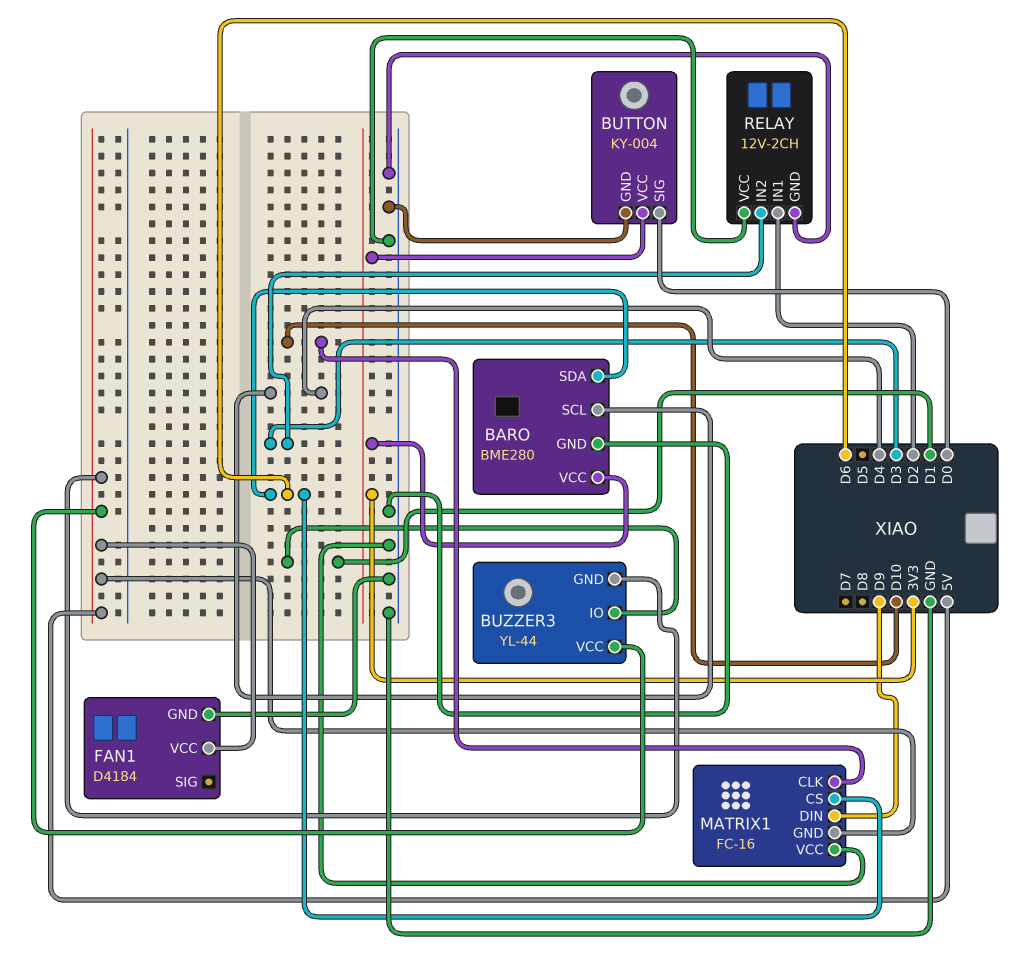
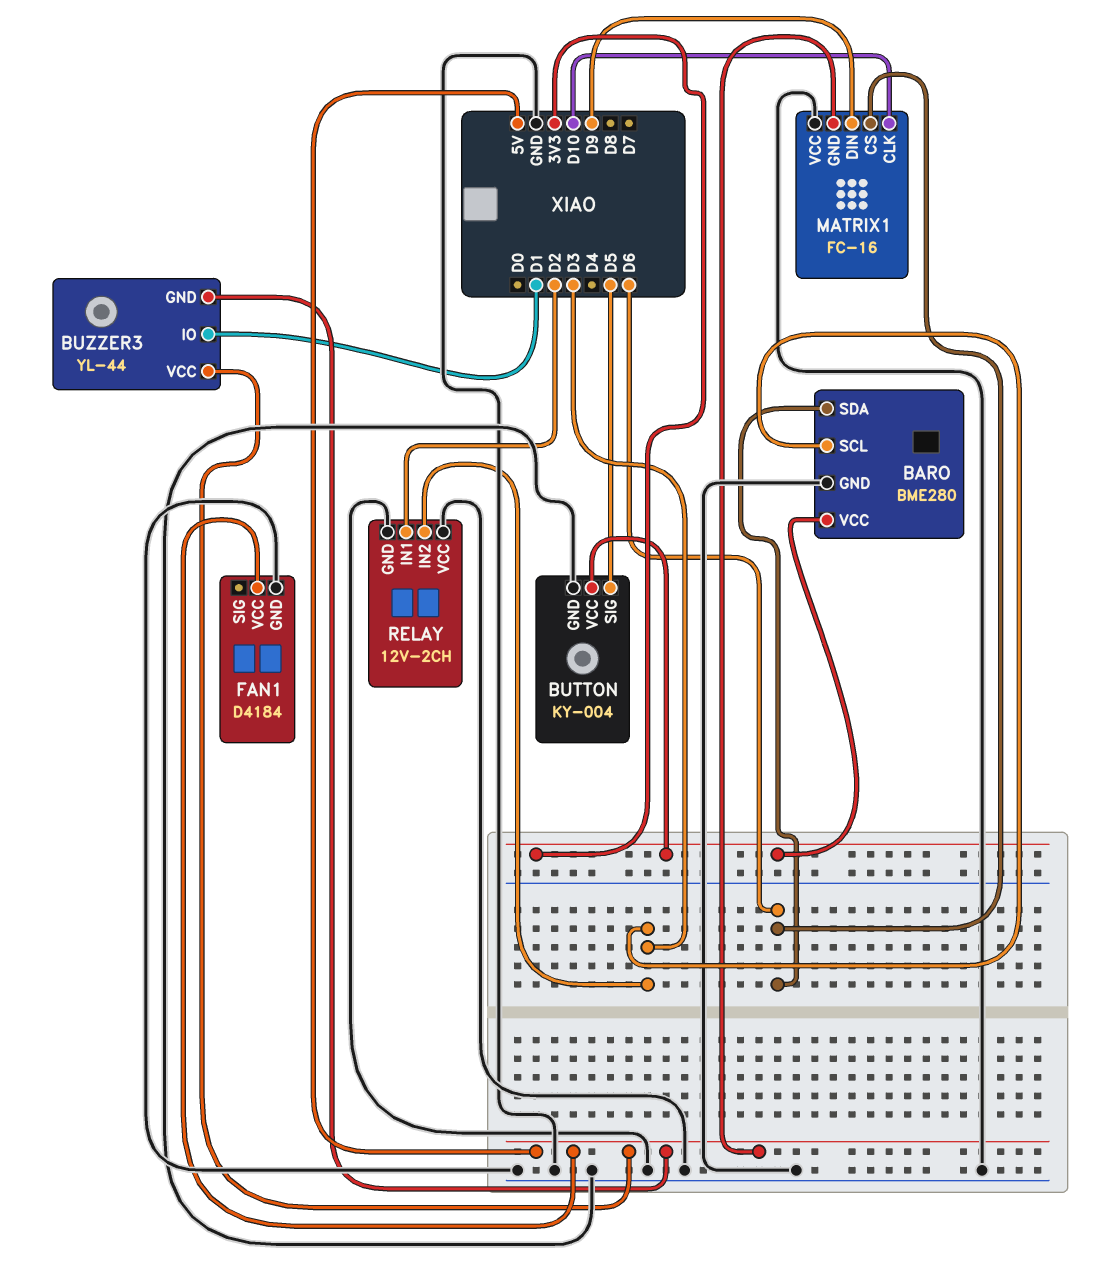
BARO pin SCL: D4 -> D3
BUTTON pin SIG: D0 -> D5

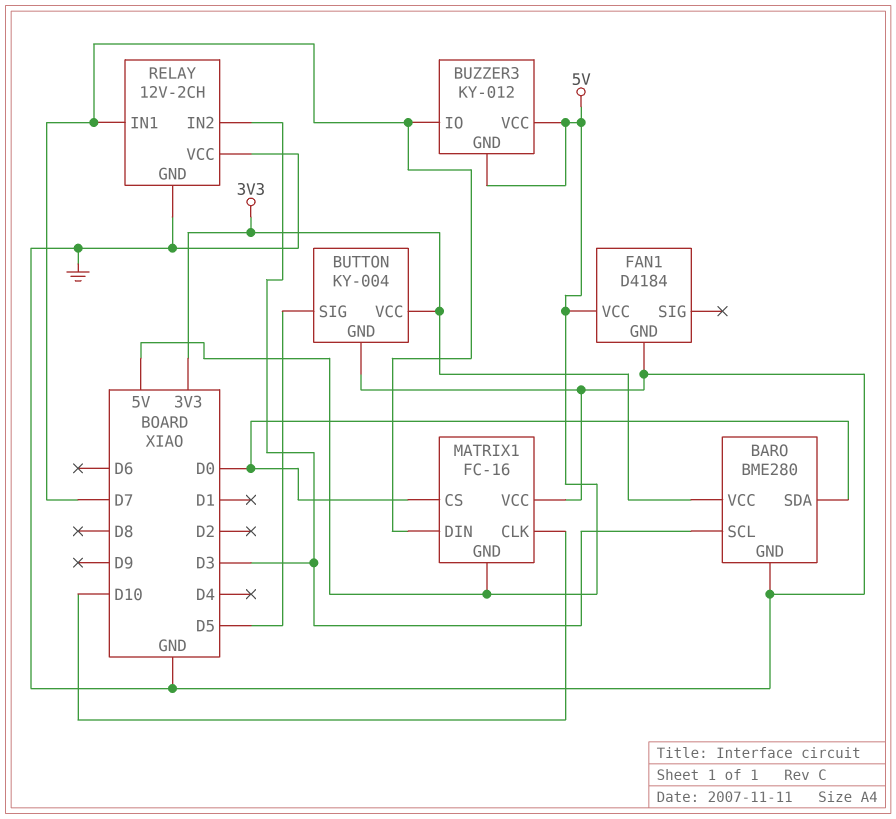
BARO pin SDA: D6 -> D0
BUZZER3: YL-44 -> KY-012
BUZZER3 pin IO: D1 -> D7
MATRIX1 pin CS: D6 -> D0
MATRIX1 pin DIN: D9 -> D7
RELAY pin IN1: D2 -> D7

